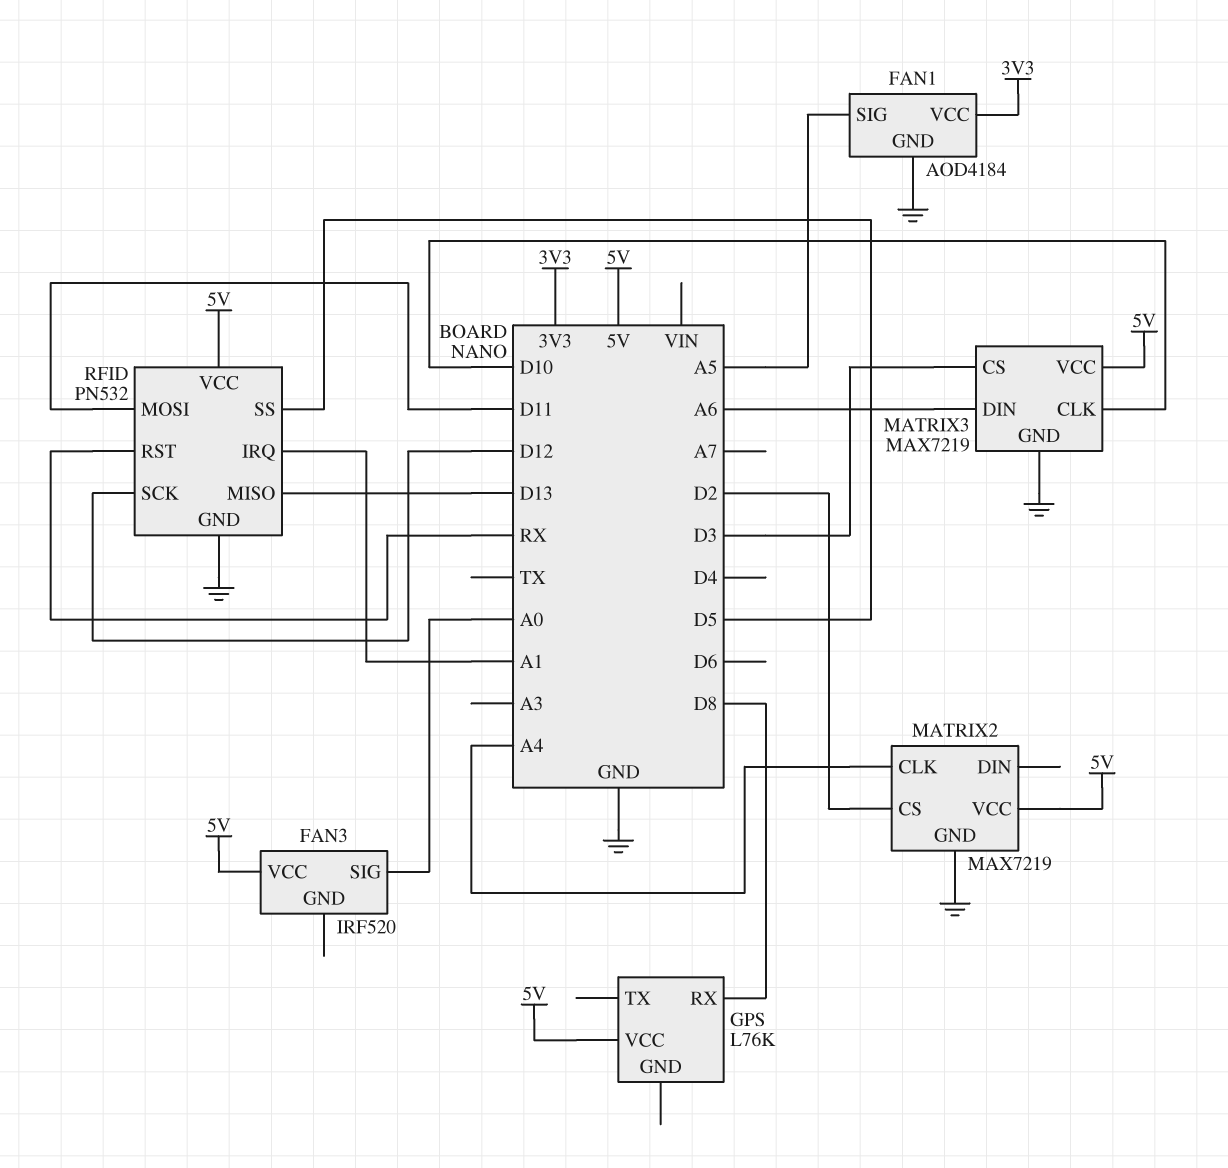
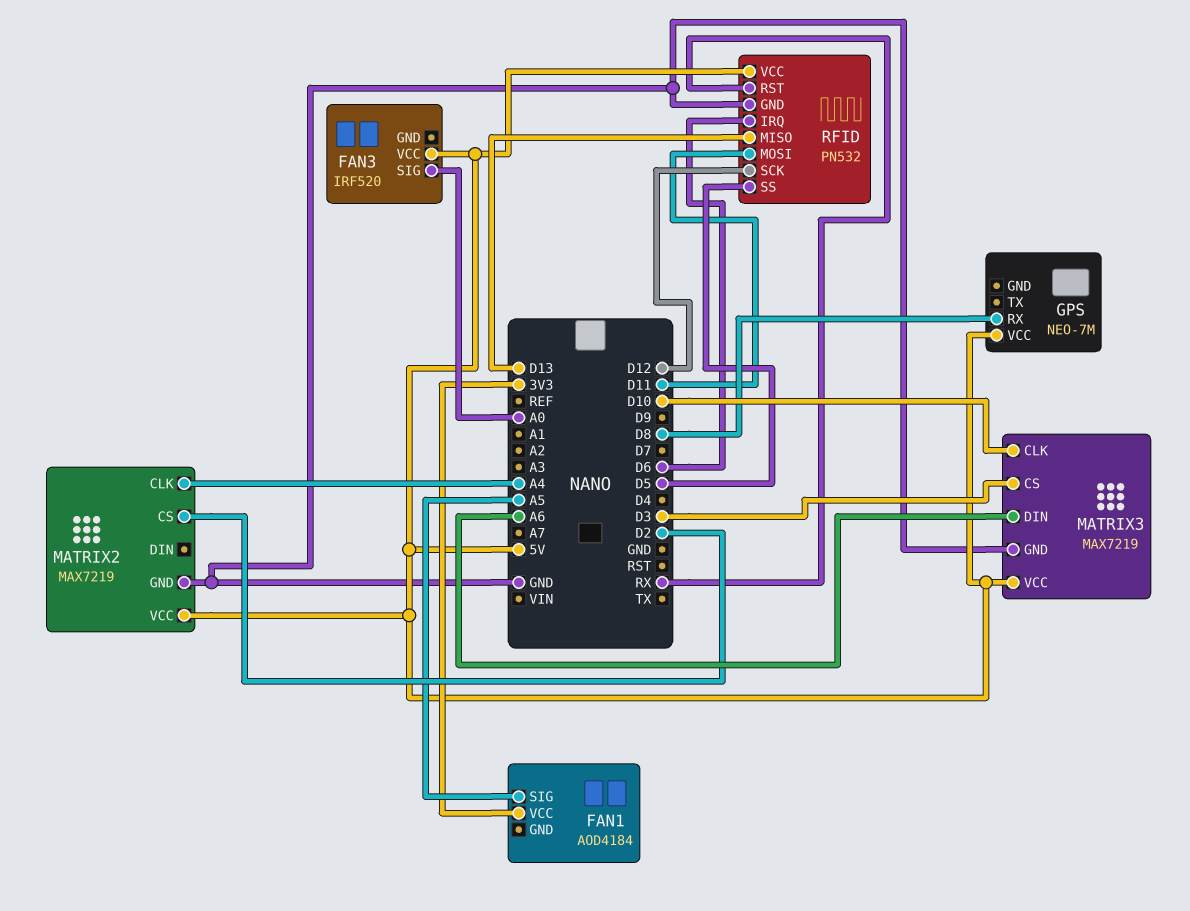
FAN1 pin GND: GND -> none
GPS: L76K -> NEO-7M
RFID pin IRQ: A1 -> D6

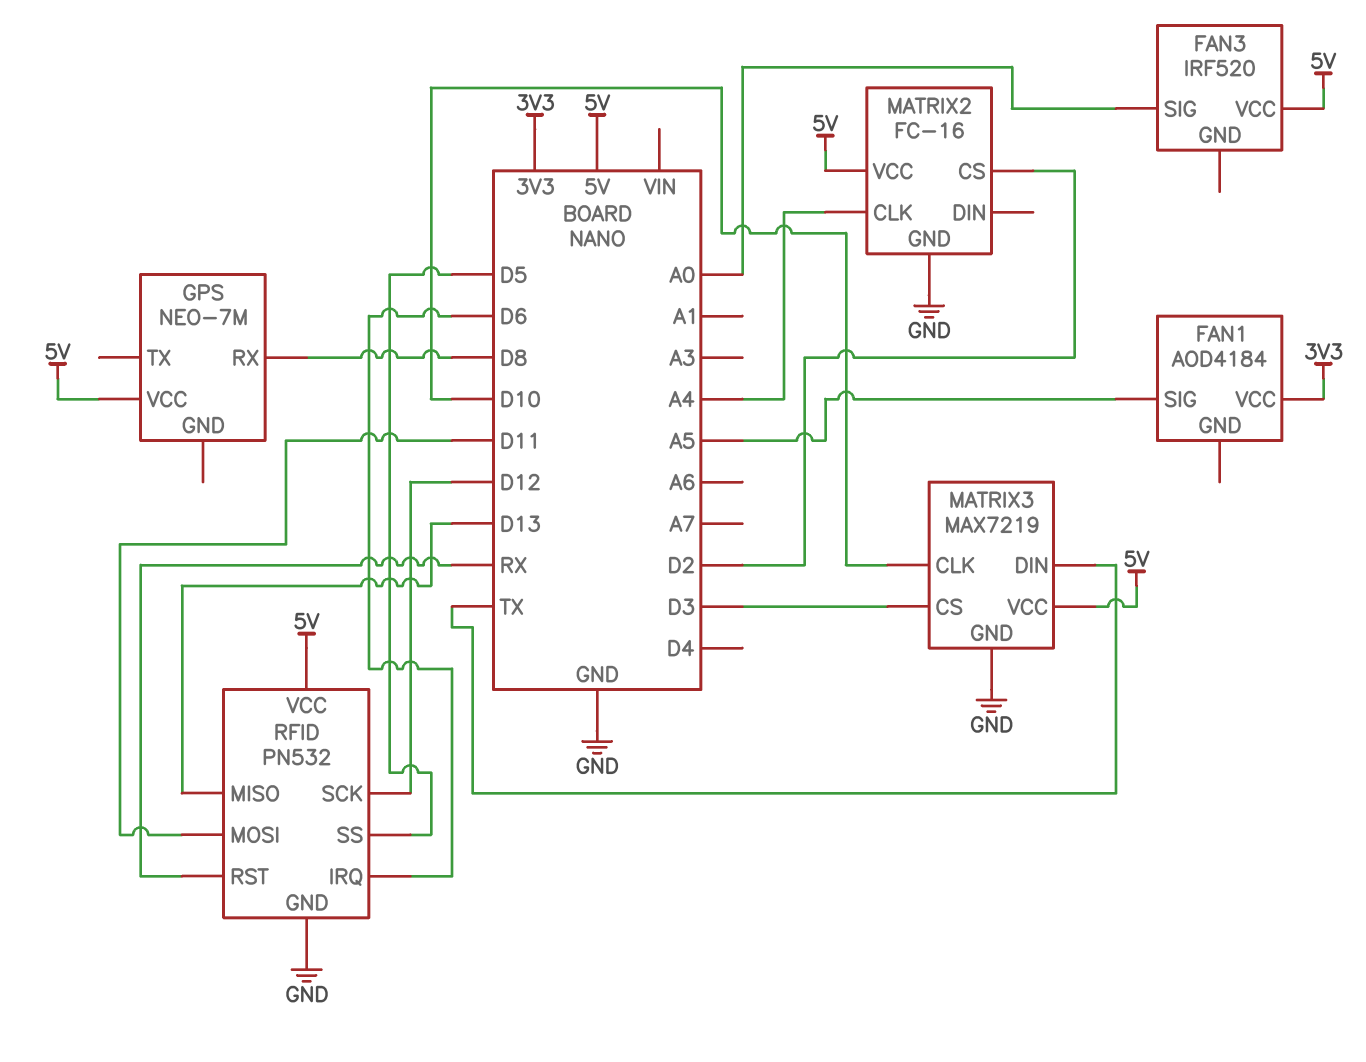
MATRIX2: MAX7219 -> FC-16
MATRIX3 pin DIN: A6 -> TX

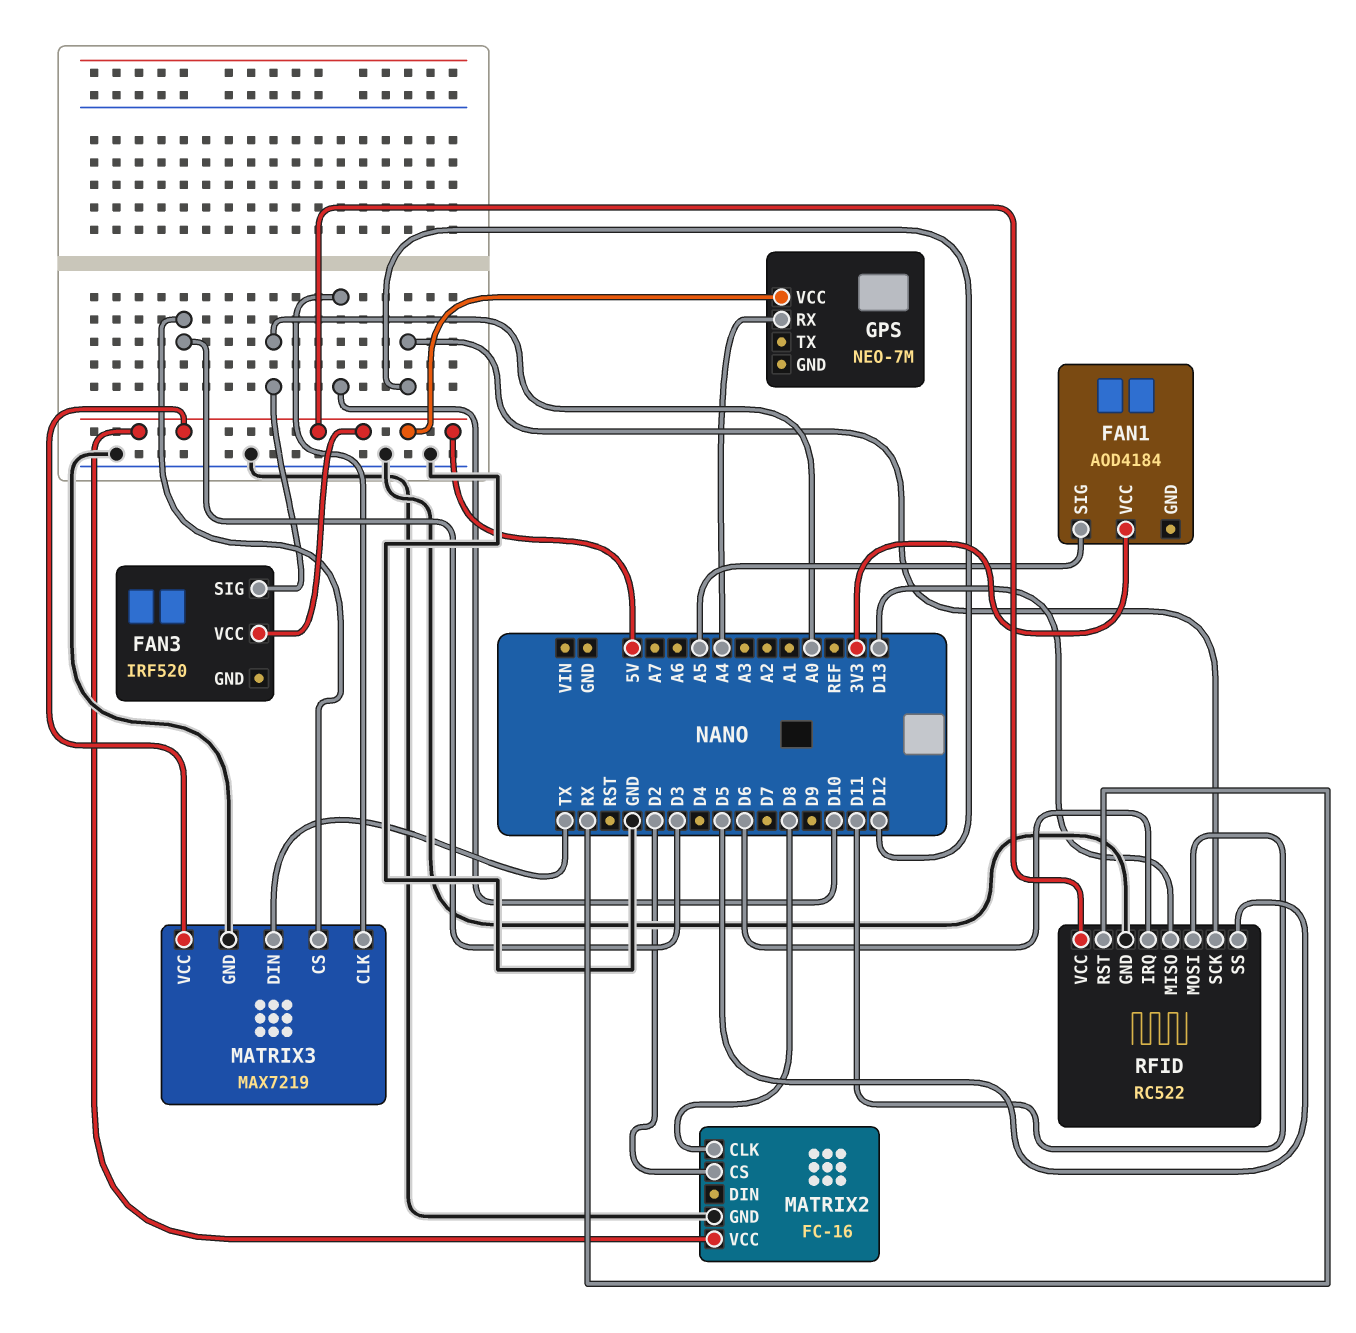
GPS pin RX: D8 -> A4
MATRIX2 pin CLK: A4 -> D8
RFID: PN532 -> RC522

